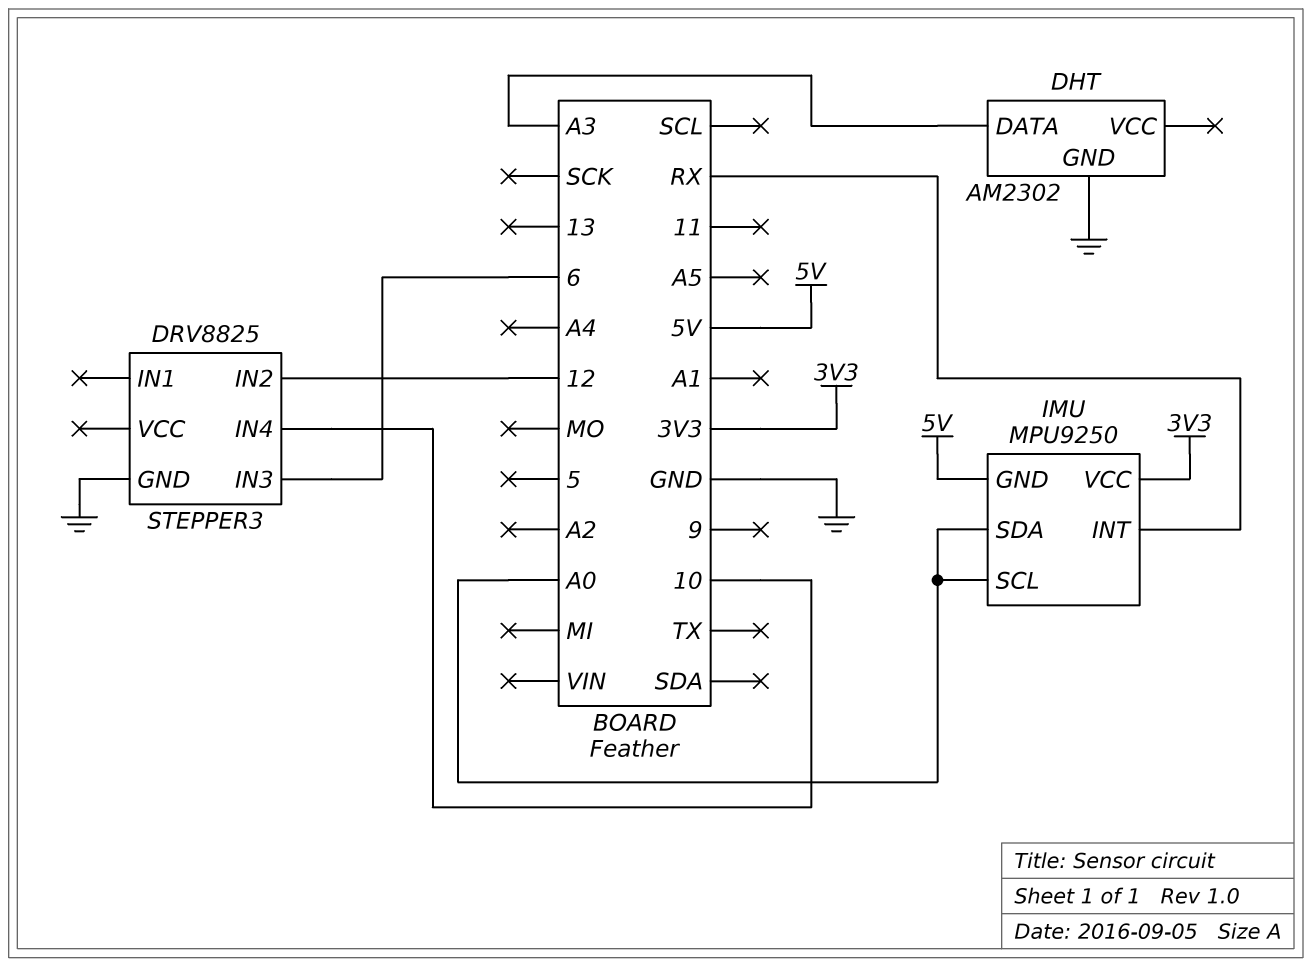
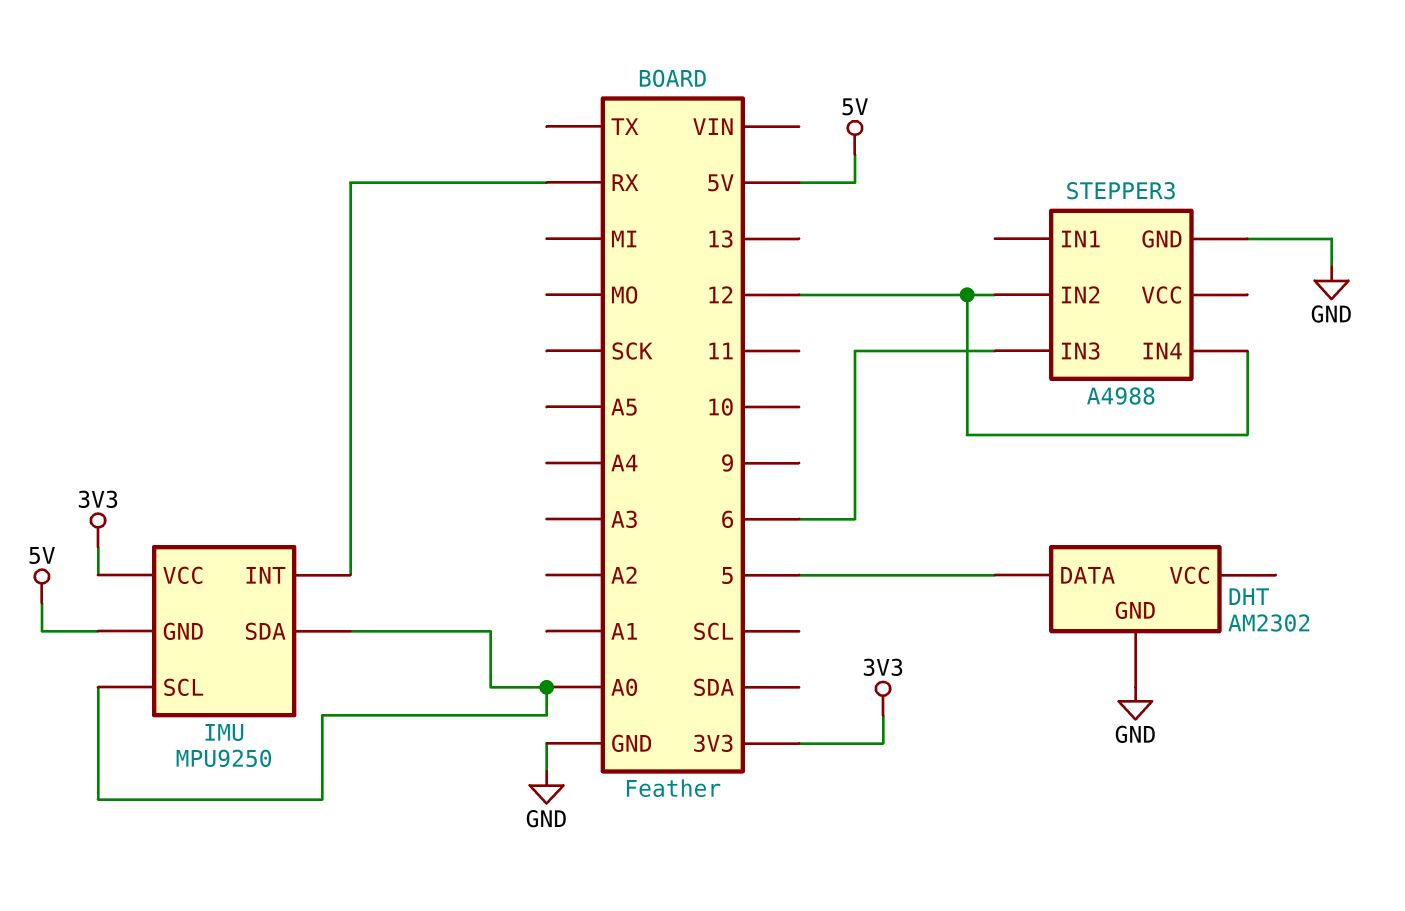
DHT pin DATA: A3 -> 5
STEPPER3: DRV8825 -> A4988
STEPPER3 pin IN4: 10 -> 12

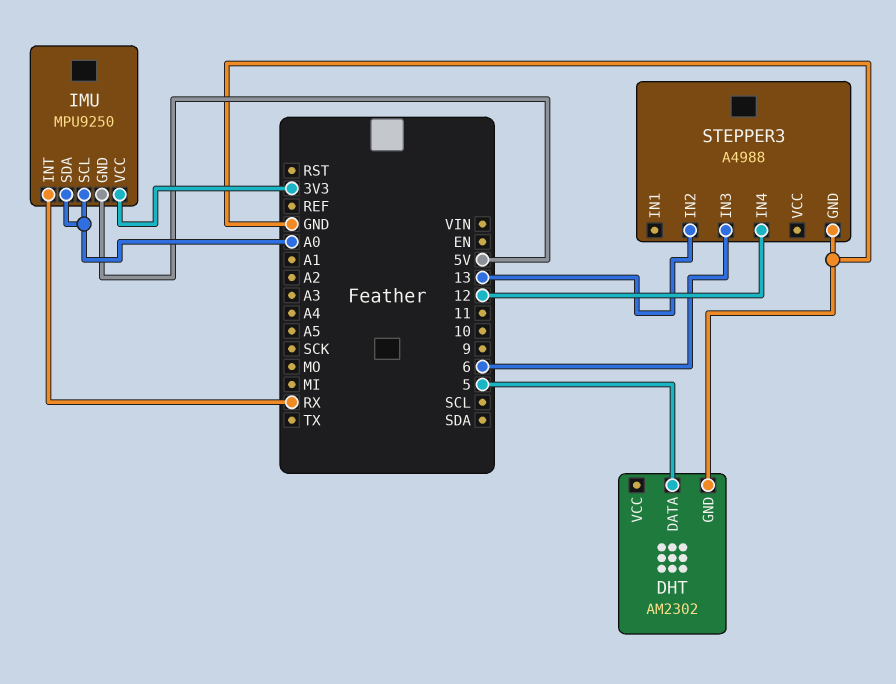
STEPPER3 pin IN2: 12 -> 13

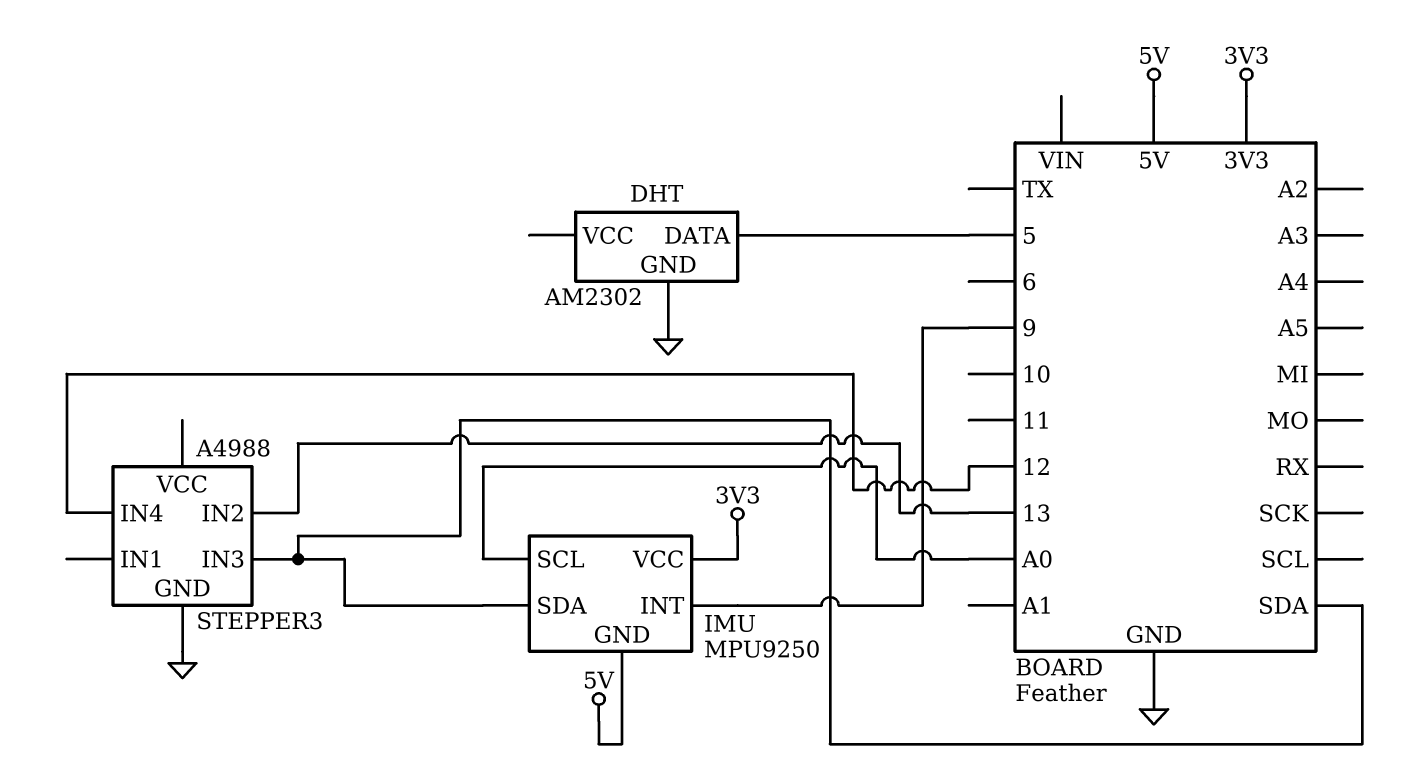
IMU pin INT: RX -> 9
IMU pin SDA: A0 -> SDA
STEPPER3 pin IN3: 6 -> SDA

